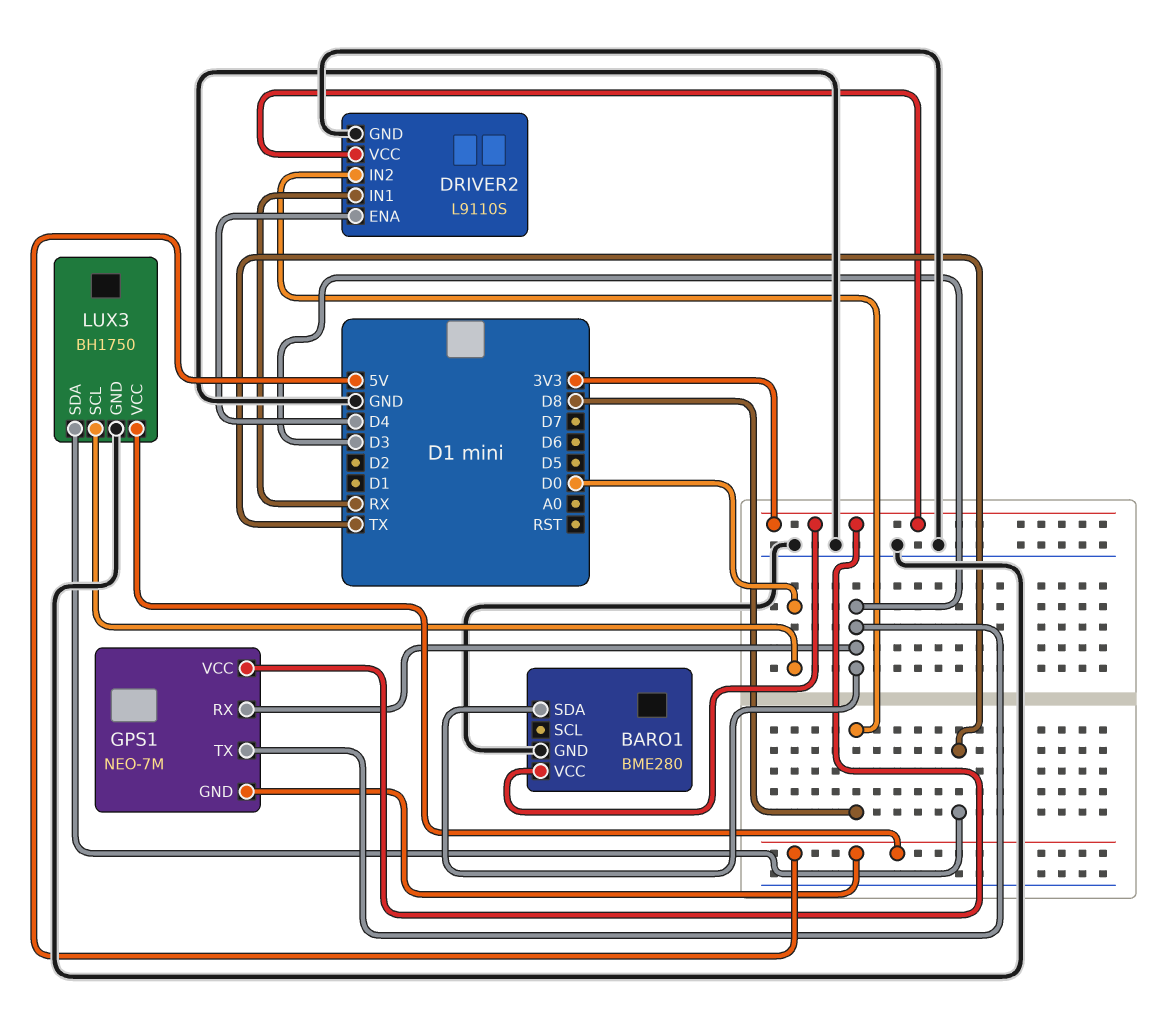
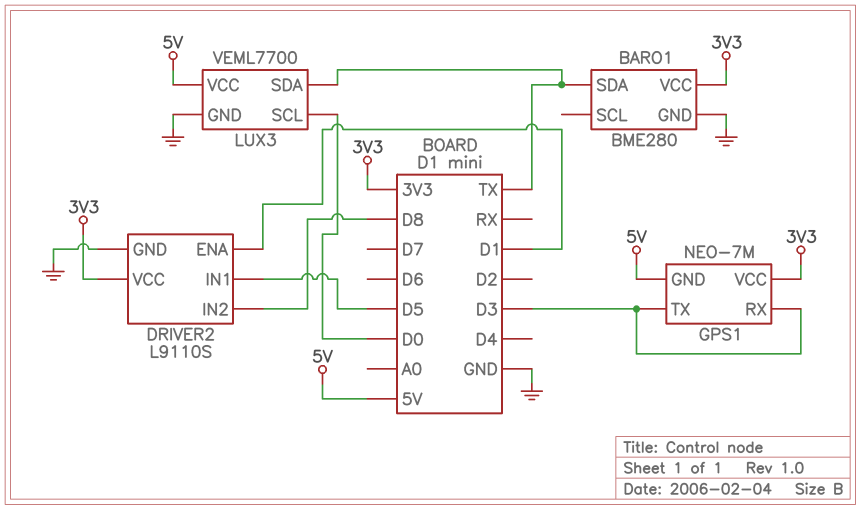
BARO1 pin SDA: D3 -> TX
DRIVER2 pin ENA: D4 -> D1
DRIVER2 pin IN1: RX -> D5
LUX3: BH1750 -> VEML7700

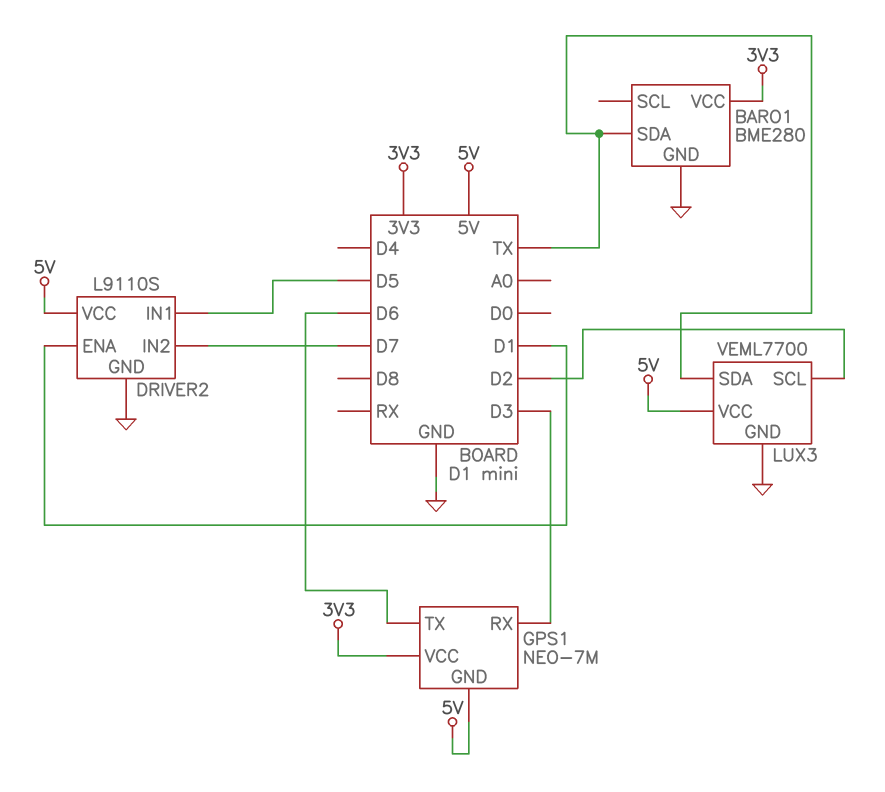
DRIVER2 pin IN2: D8 -> D7
DRIVER2 pin VCC: 3V3 -> 5V
GPS1 pin TX: D3 -> D6
LUX3 pin SCL: D0 -> D2

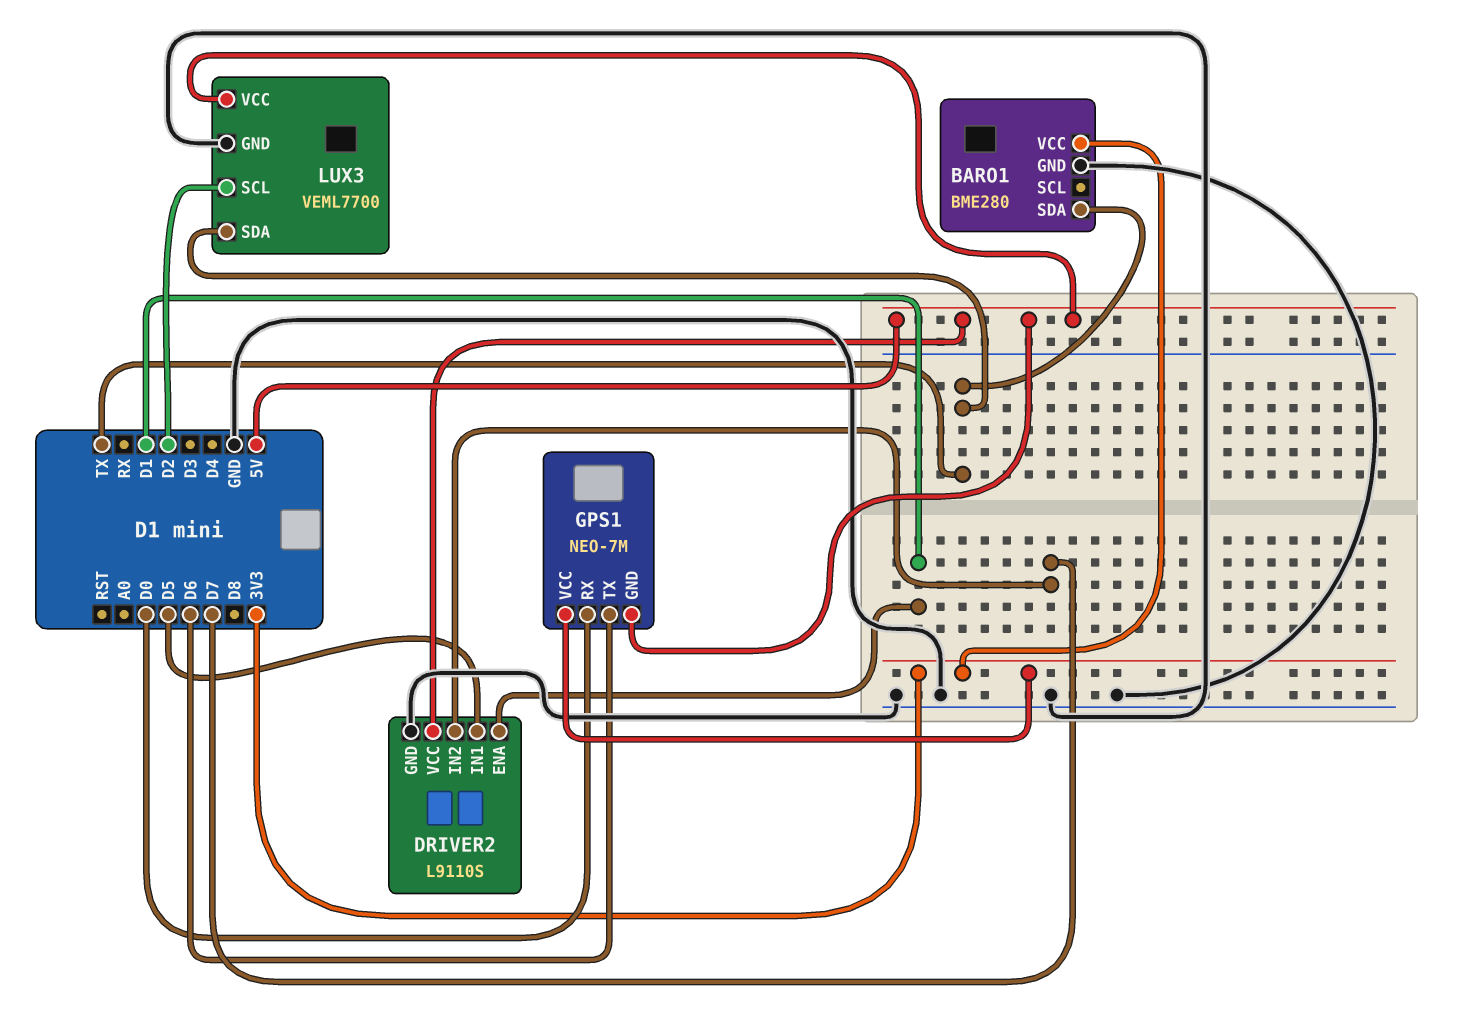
GPS1 pin RX: D3 -> D0

